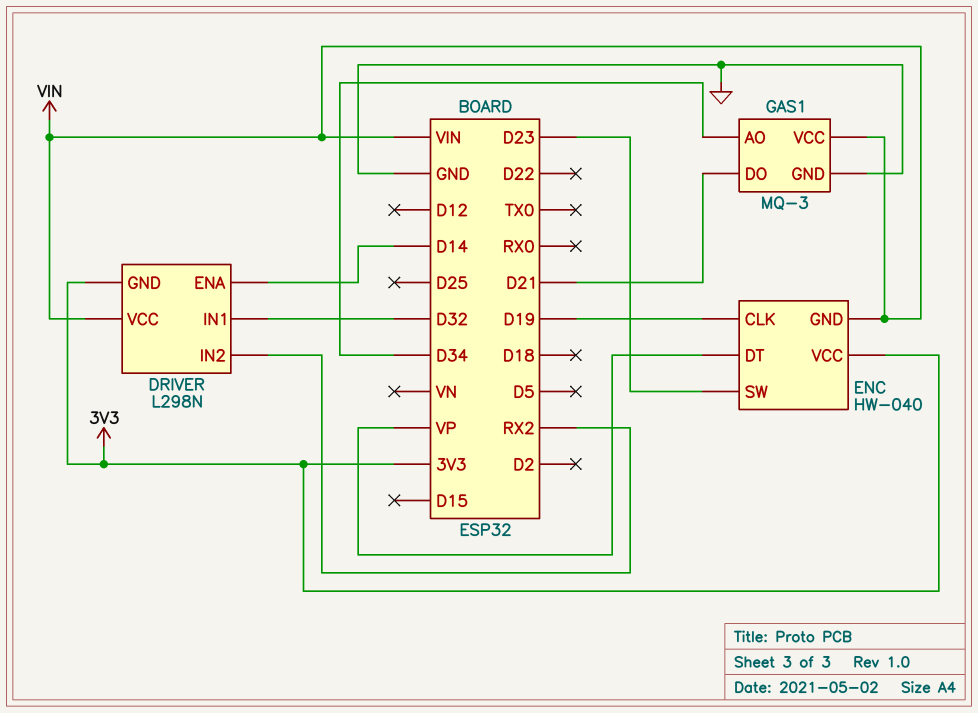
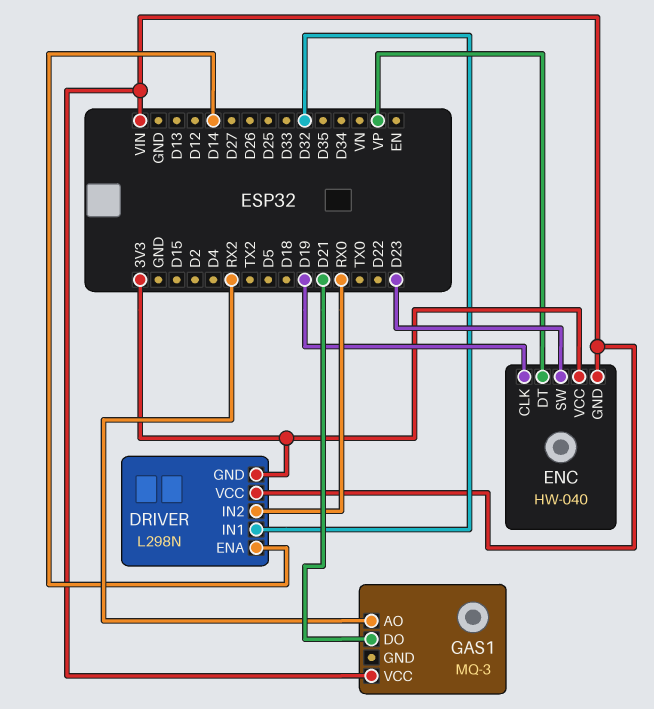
DRIVER pin IN2: RX2 -> RX0
GAS1 pin AO: D34 -> RX2
GAS1 pin GND: GND -> none

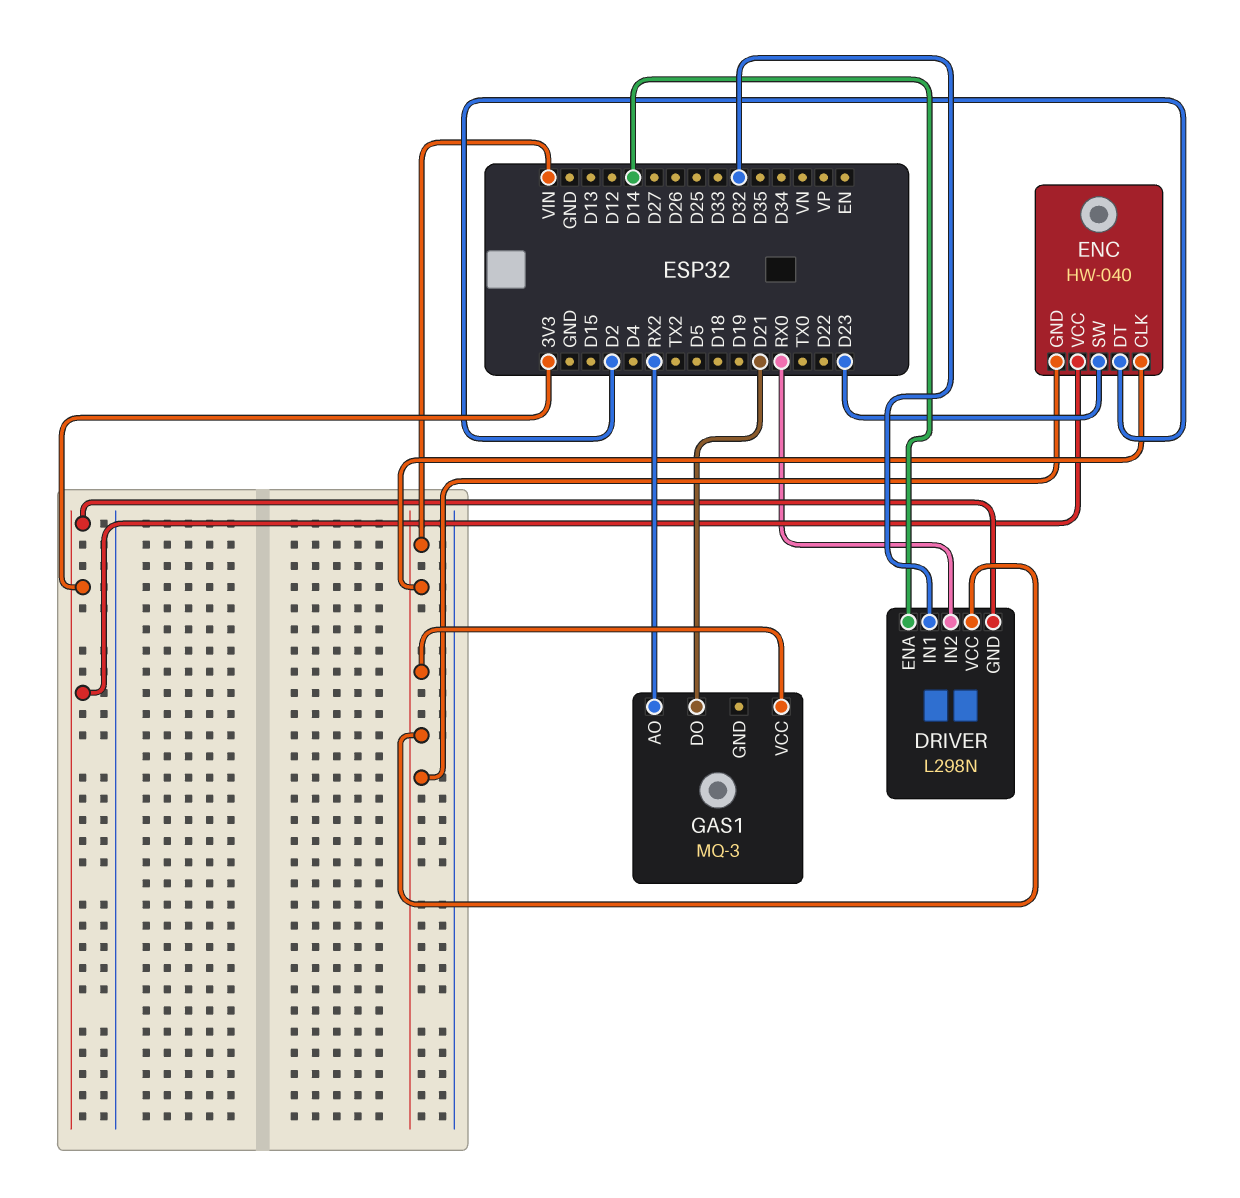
ENC pin CLK: D19 -> VIN
ENC pin DT: VP -> D2

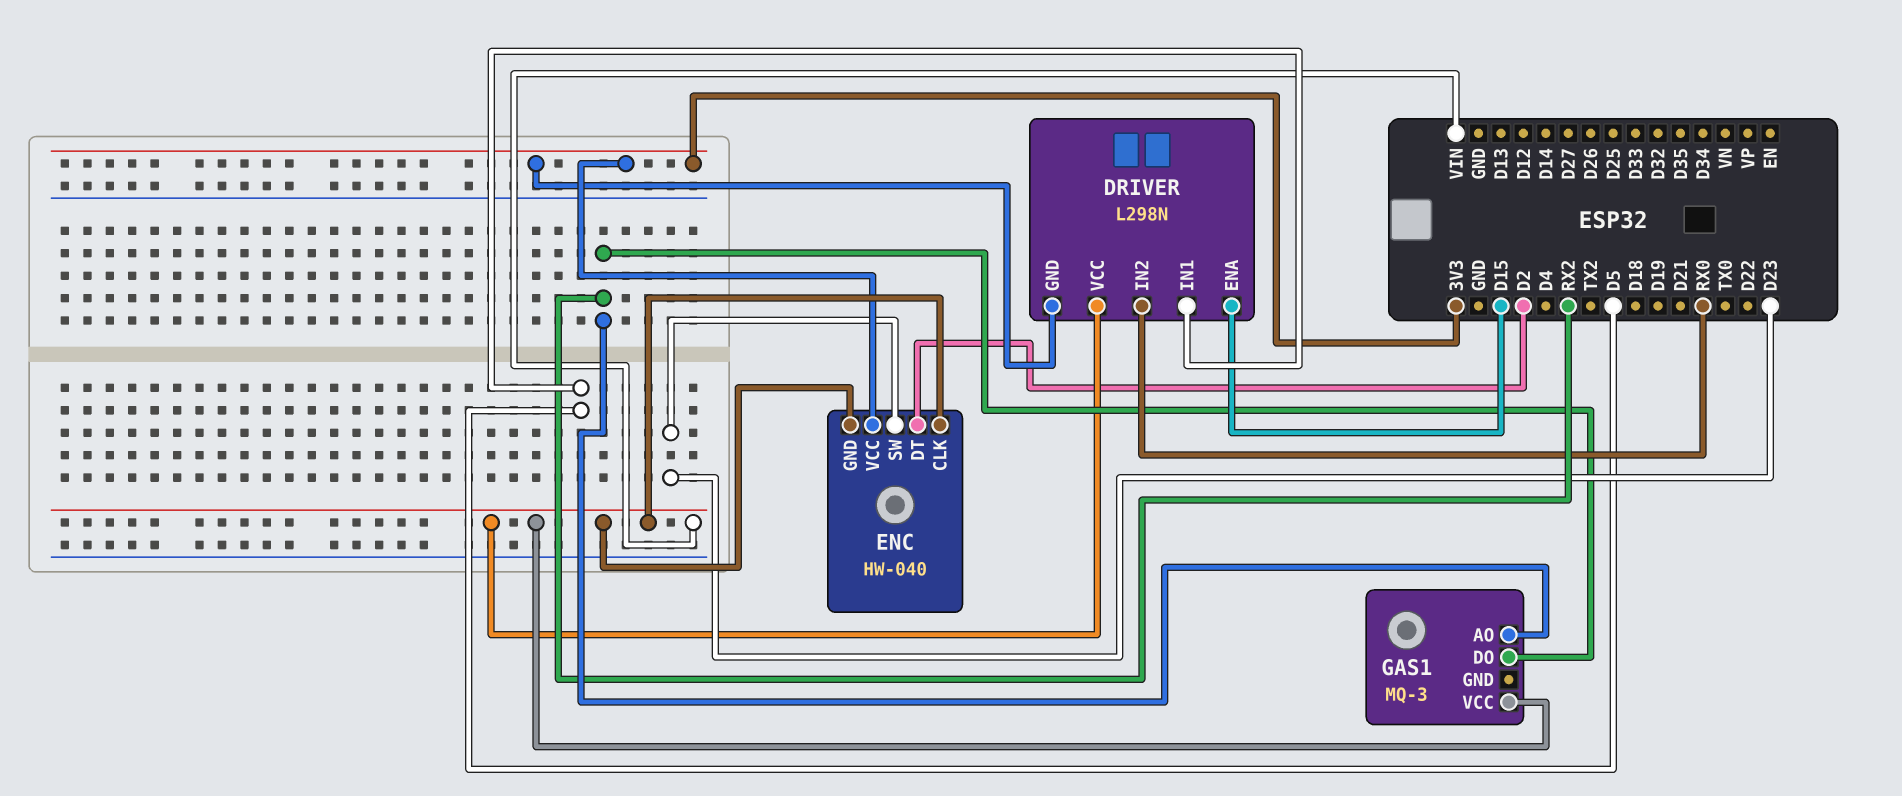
DRIVER pin ENA: D14 -> D15
DRIVER pin IN1: D32 -> D5
GAS1 pin DO: D21 -> RX2

